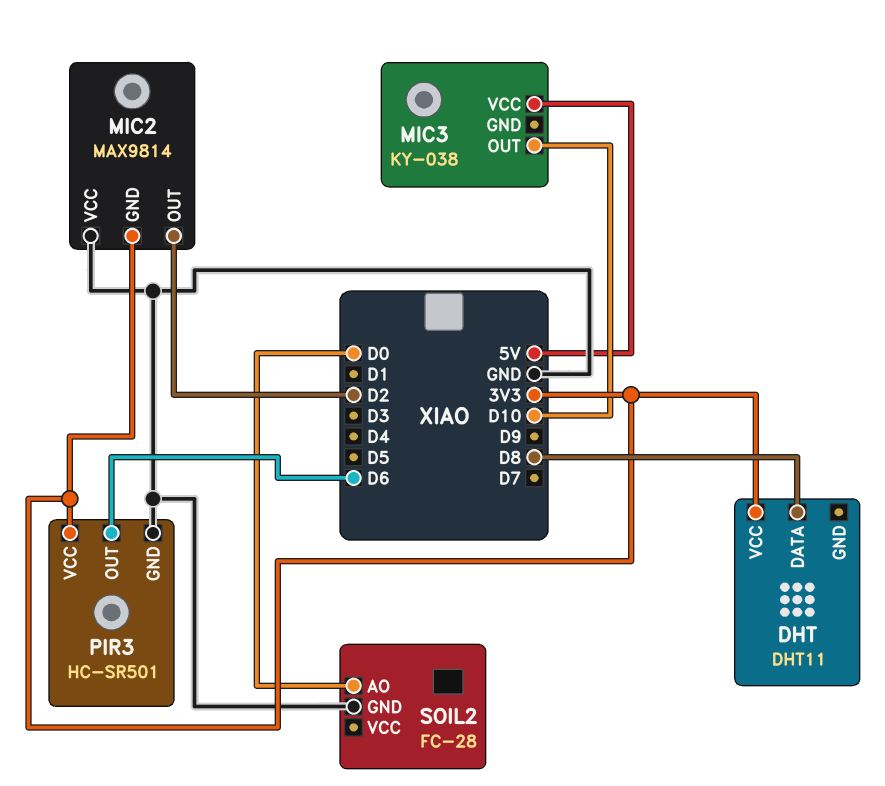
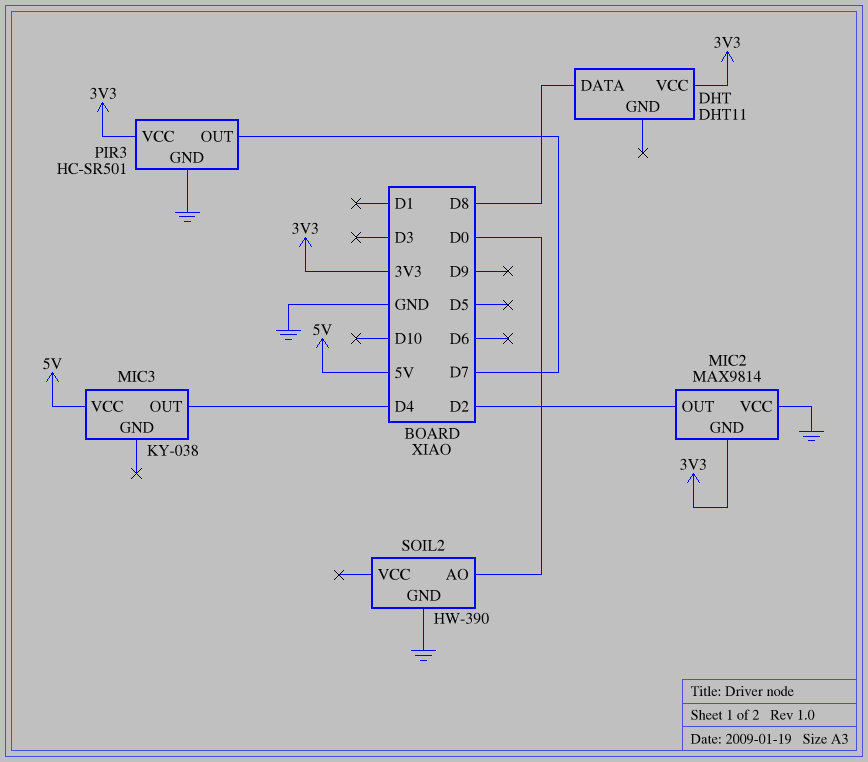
MIC3 pin OUT: D10 -> D4
PIR3 pin OUT: D6 -> D7
SOIL2: FC-28 -> HW-390

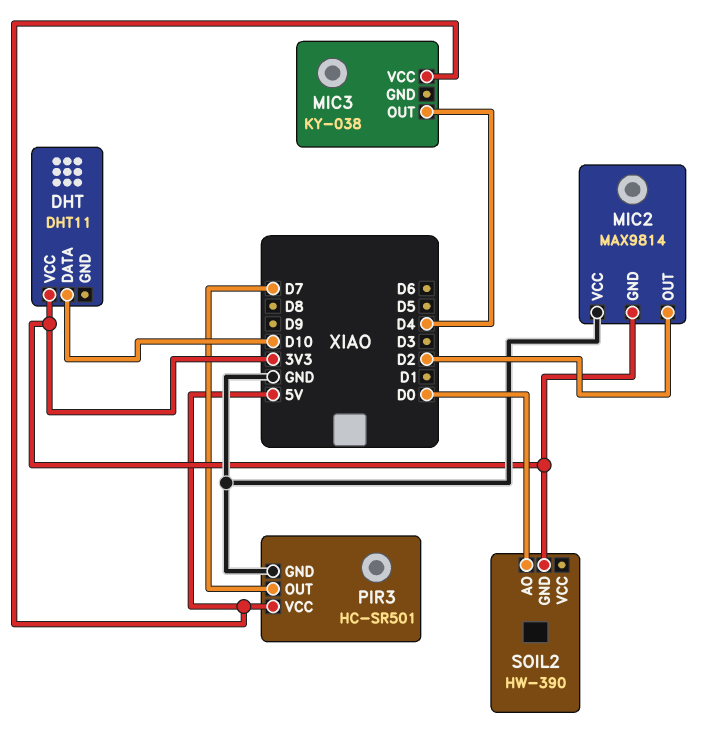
DHT pin DATA: D8 -> D10
PIR3 pin VCC: 3V3 -> 5V
SOIL2 pin GND: GND -> 3V3

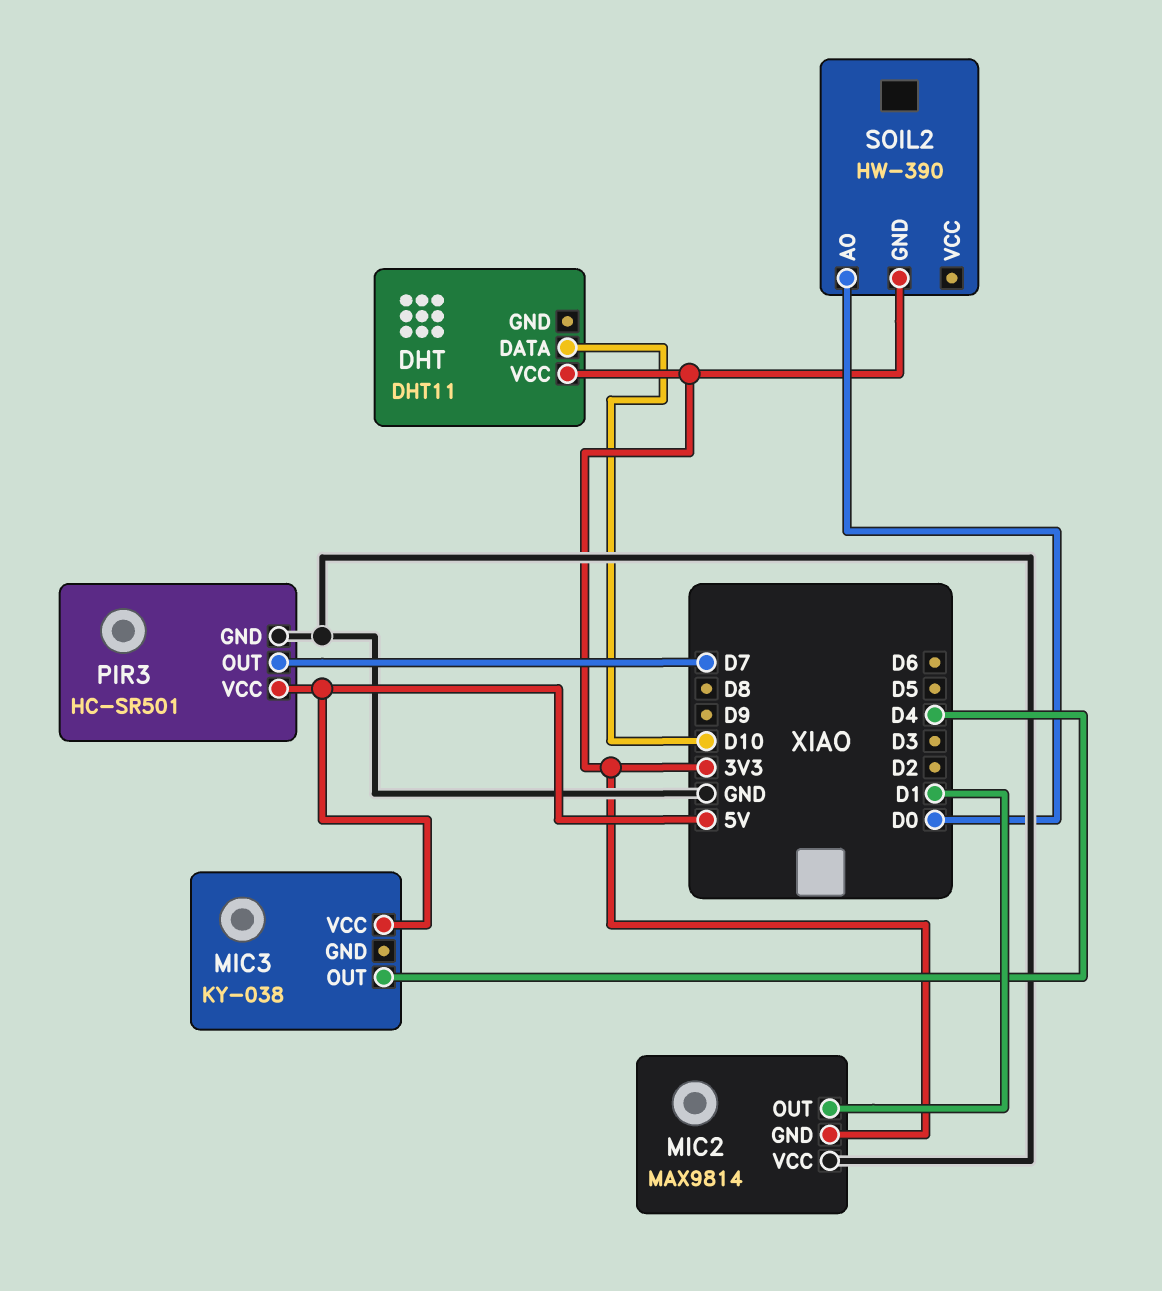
MIC2 pin OUT: D2 -> D1

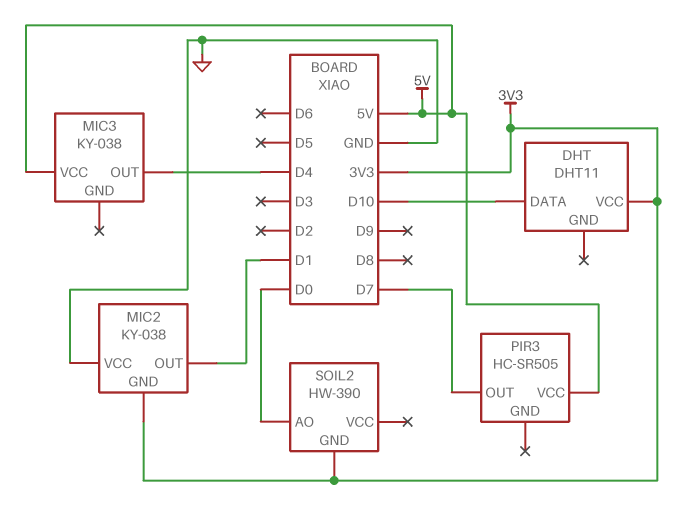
MIC2: MAX9814 -> KY-038
PIR3: HC-SR501 -> HC-SR505
PIR3 pin GND: GND -> none

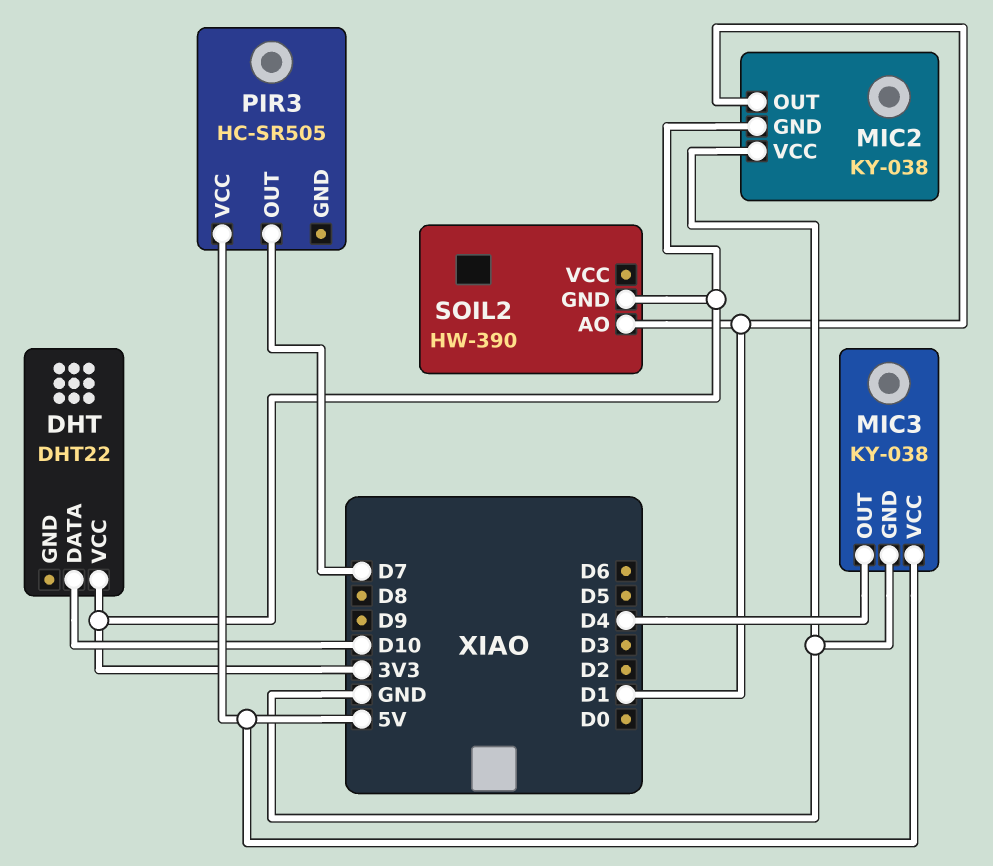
DHT: DHT11 -> DHT22
MIC3 pin GND: none -> GND
SOIL2 pin AO: D0 -> D1

